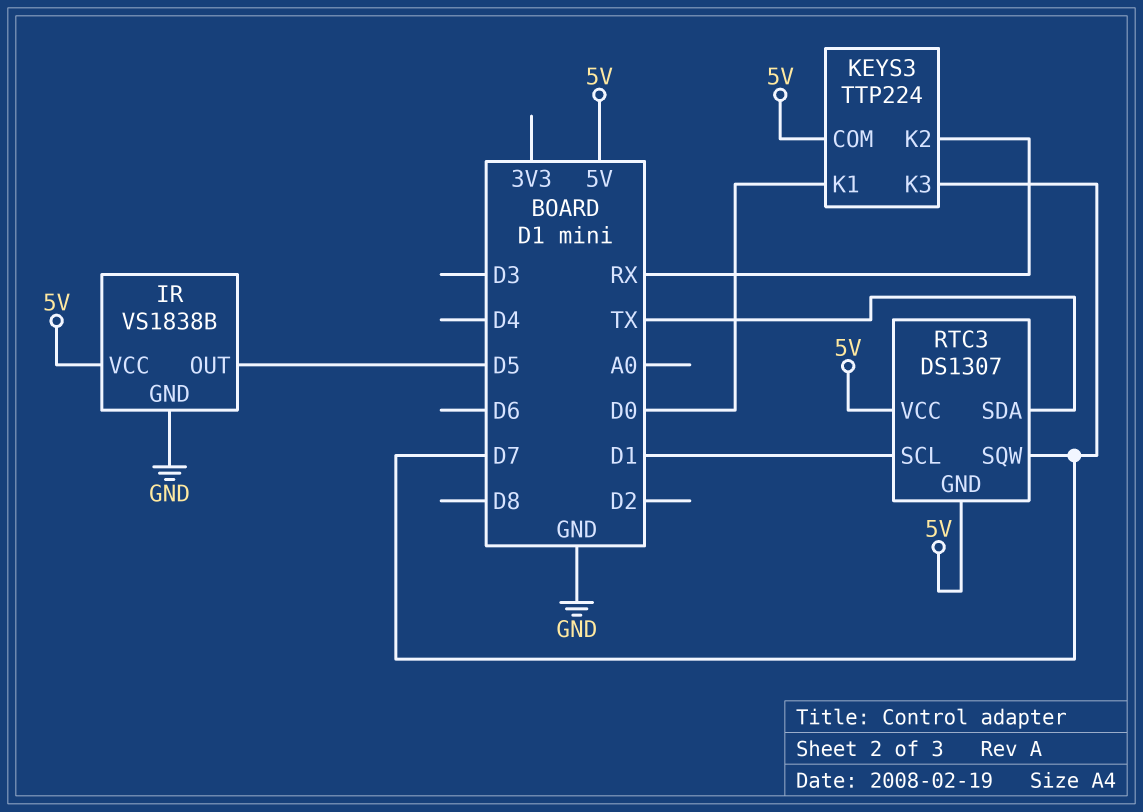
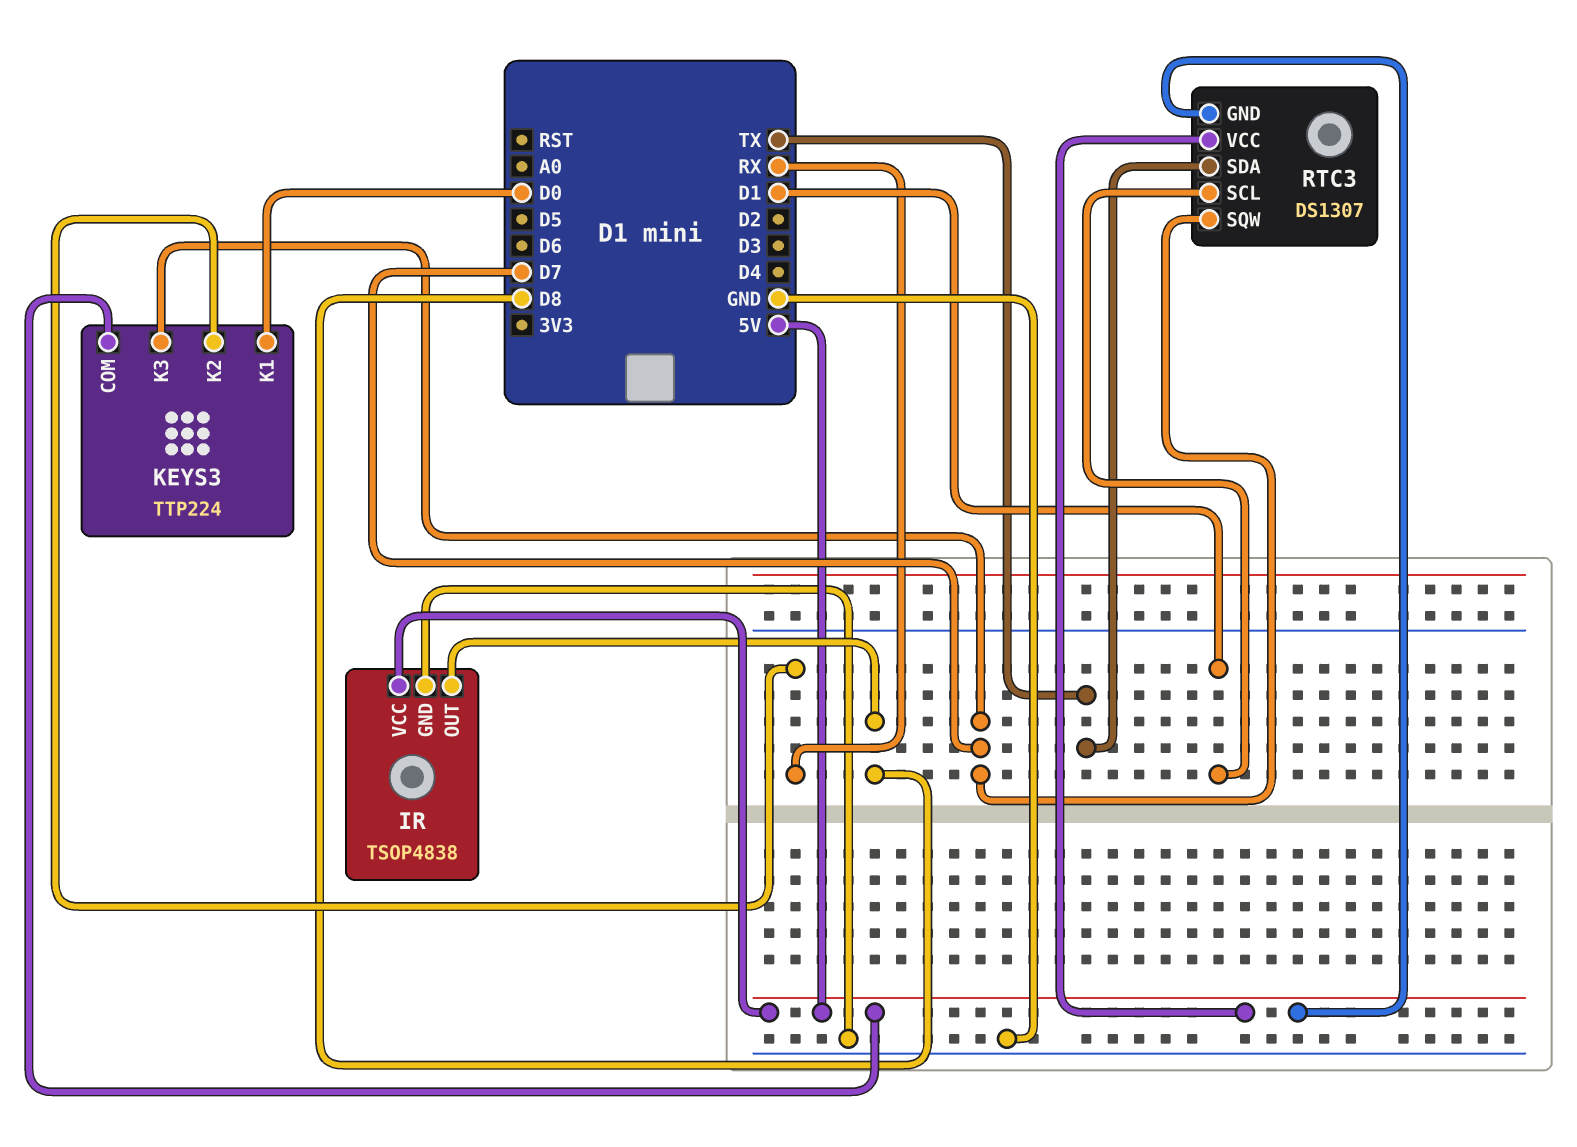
IR: VS1838B -> TSOP4838
IR pin OUT: D5 -> D8

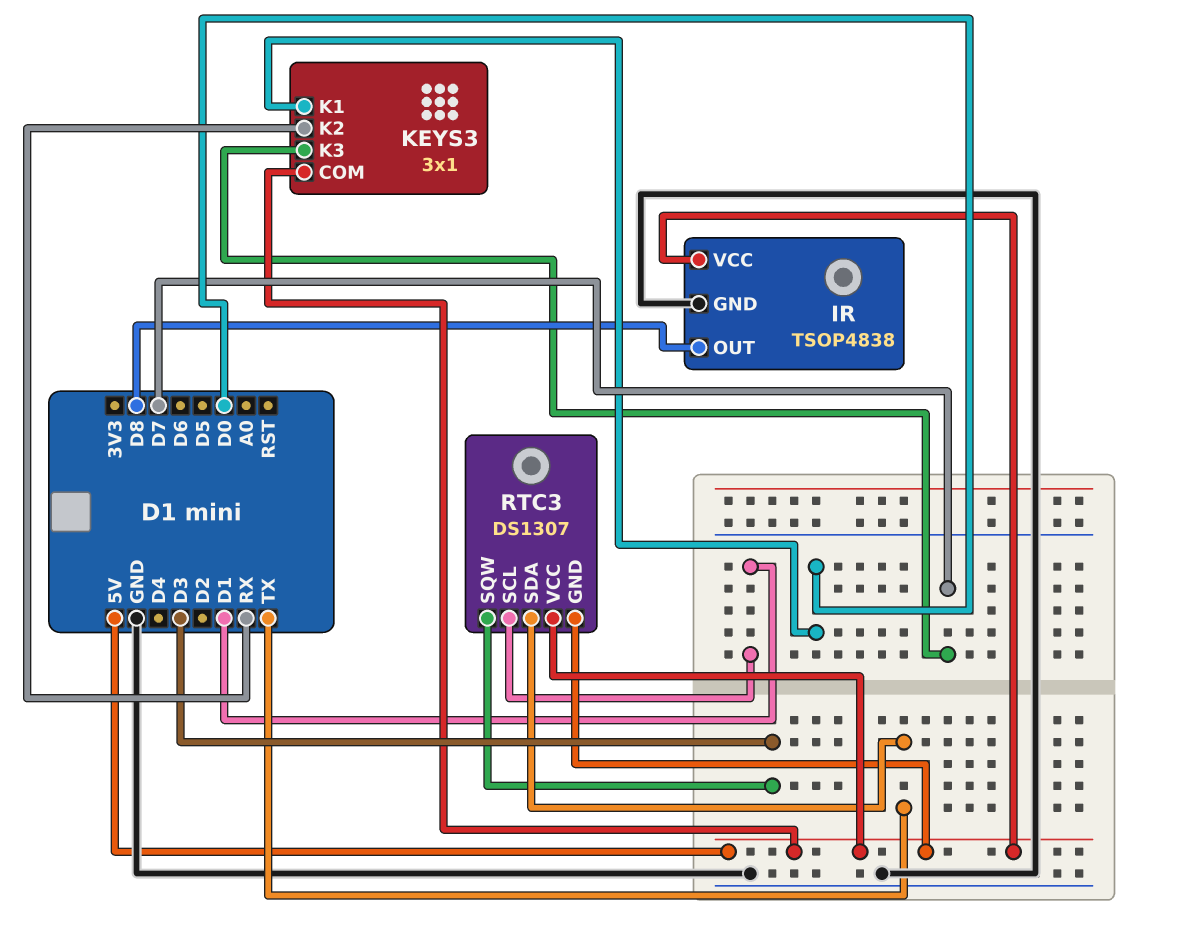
KEYS3: TTP224 -> 3x1
RTC3 pin SQW: D7 -> D3

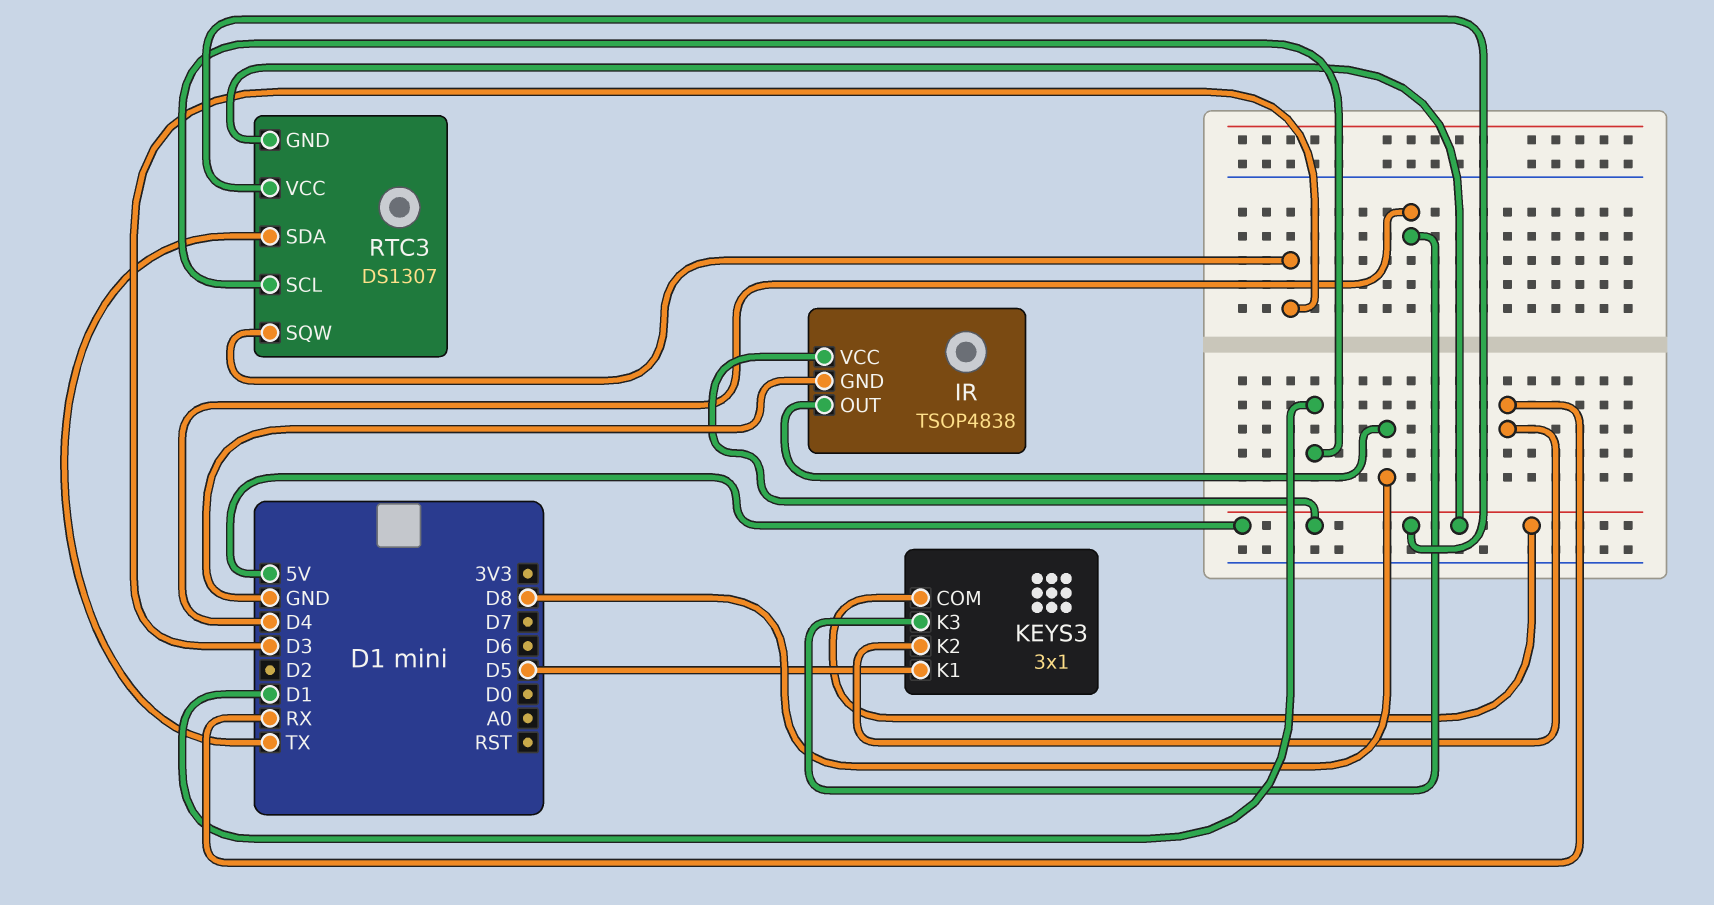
KEYS3 pin K1: D0 -> D5
KEYS3 pin K3: D7 -> D4

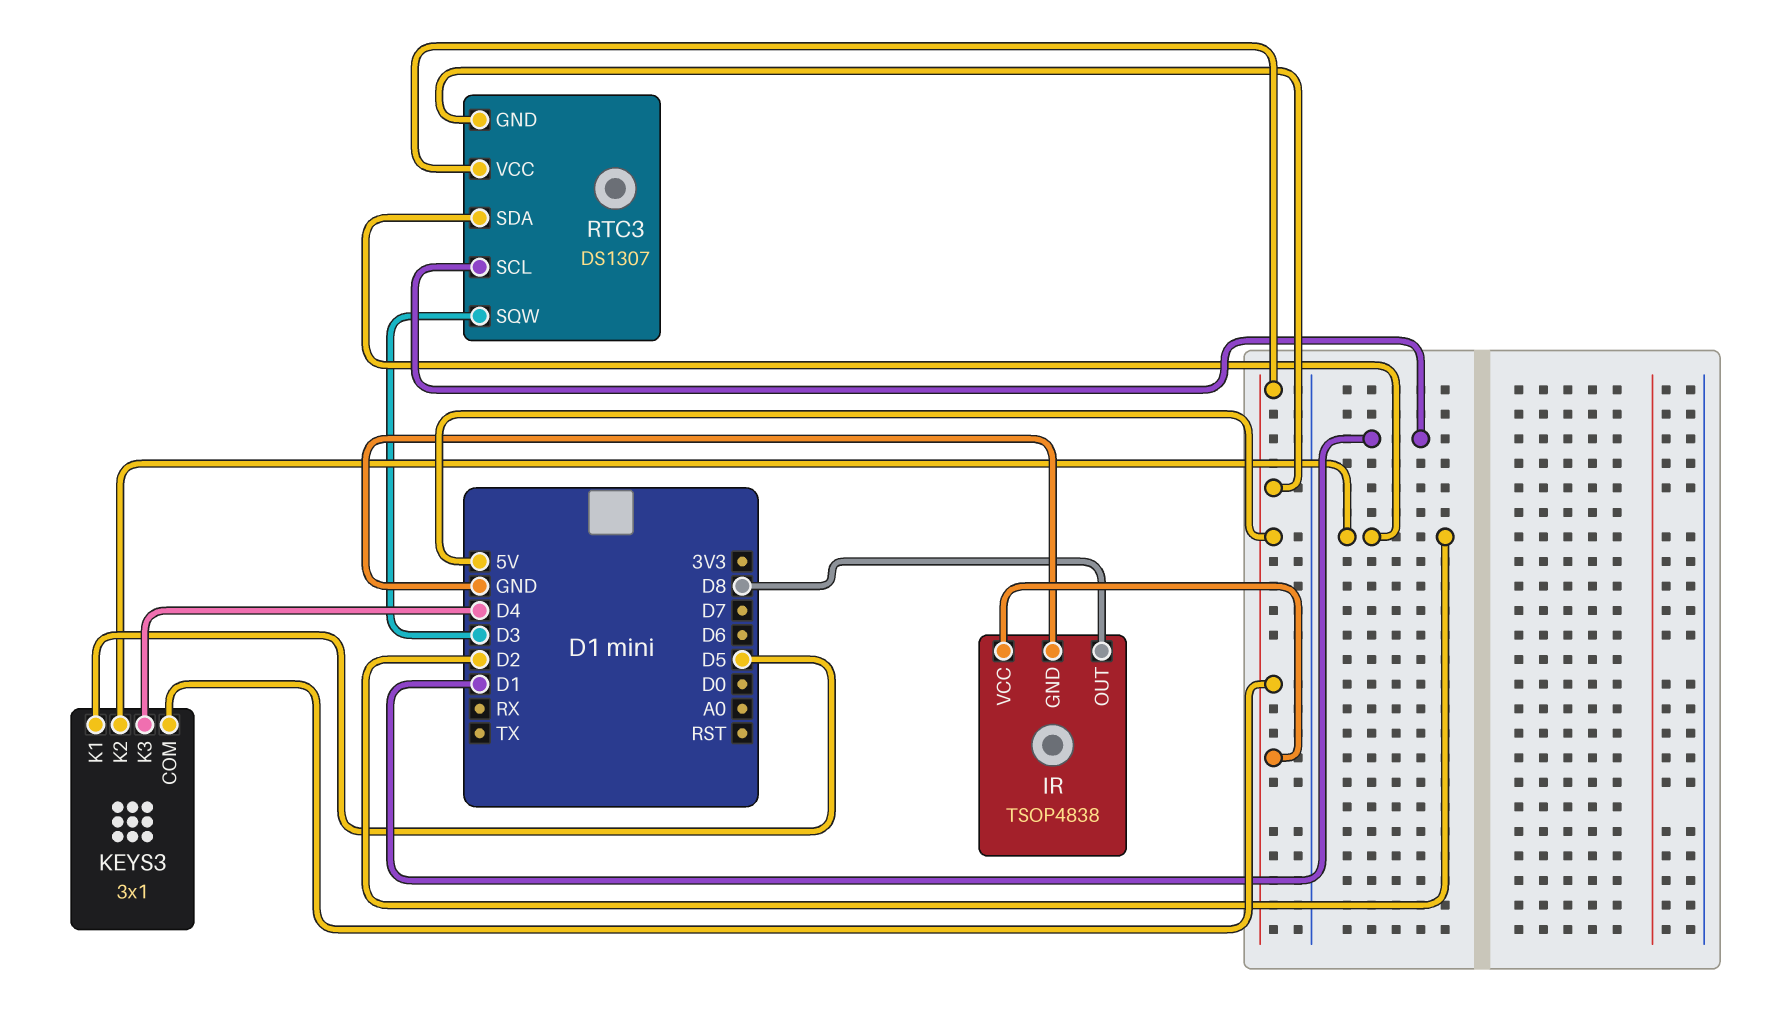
KEYS3 pin K2: RX -> D2
RTC3 pin SDA: TX -> D2

